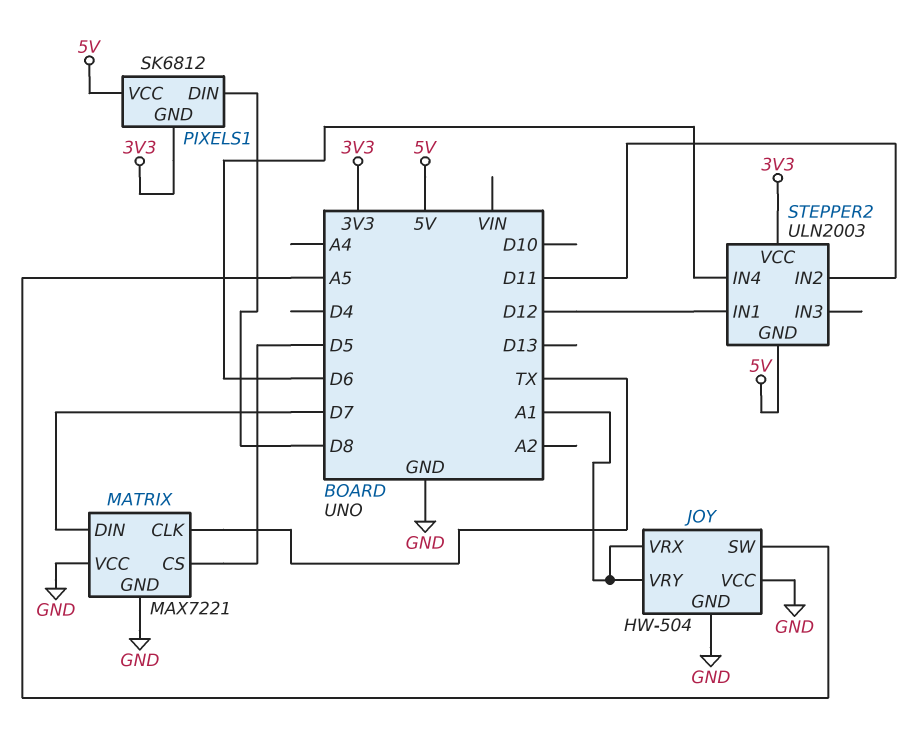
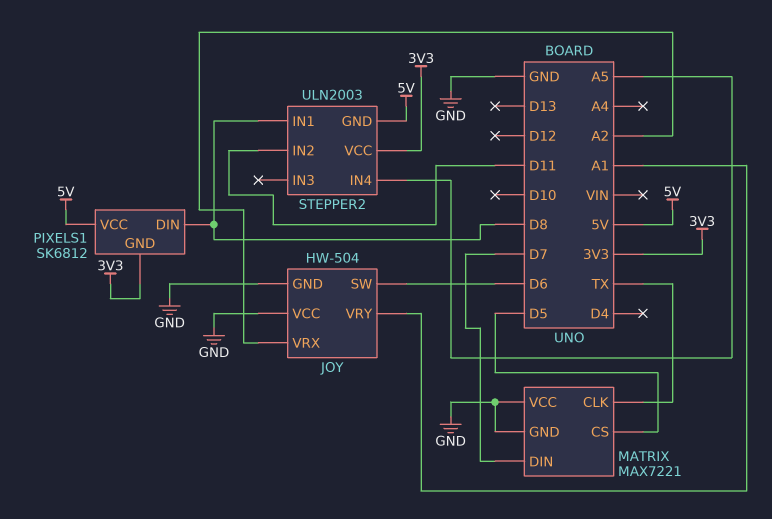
JOY pin SW: A5 -> D6
JOY pin VRX: A1 -> A2
STEPPER2 pin IN1: D12 -> D8
STEPPER2 pin IN4: D6 -> A5

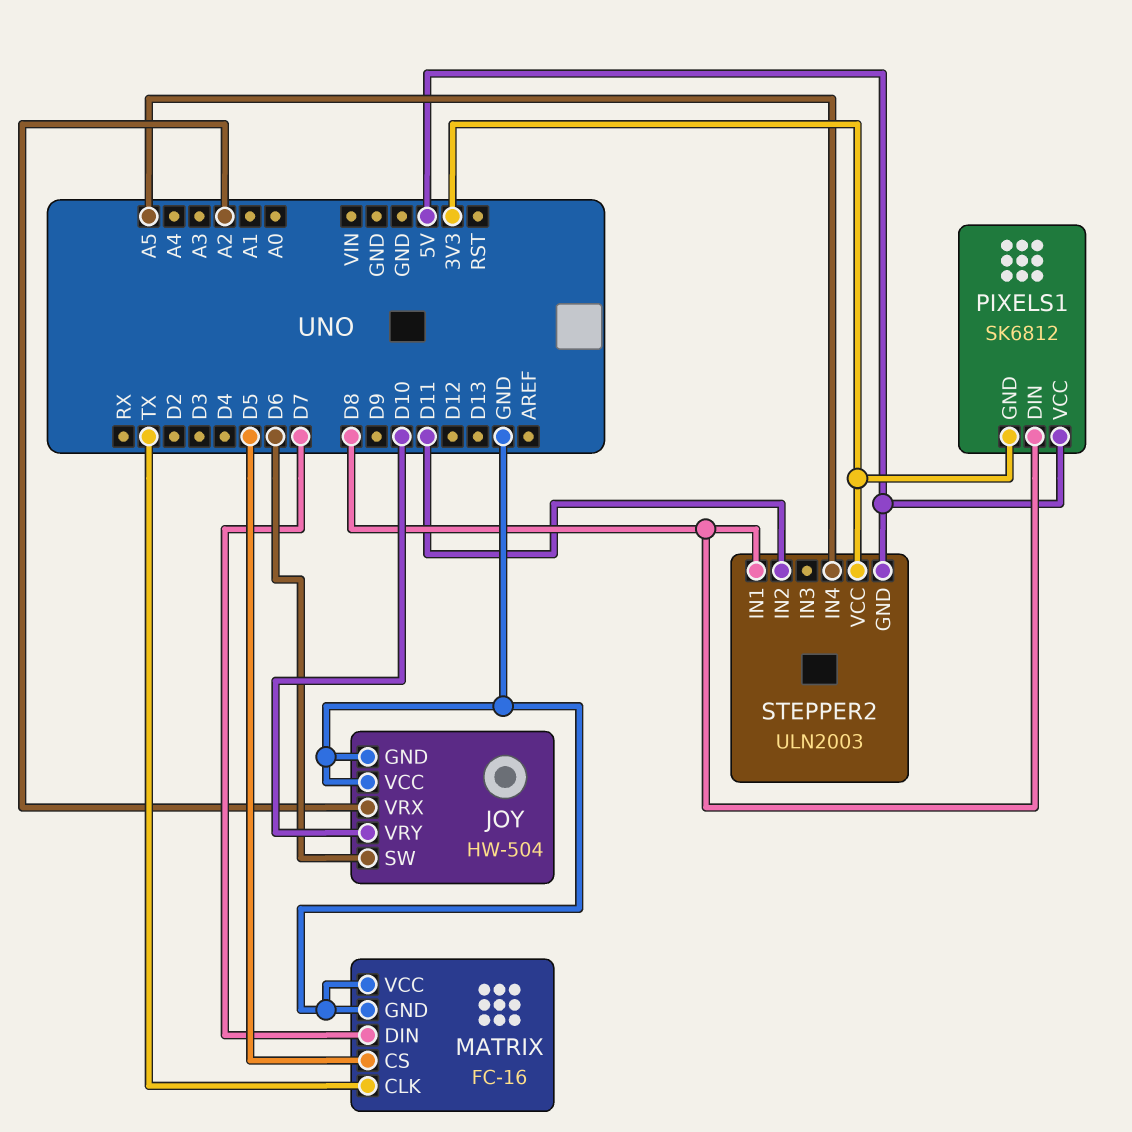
JOY pin VRY: A1 -> D10
MATRIX: MAX7221 -> FC-16

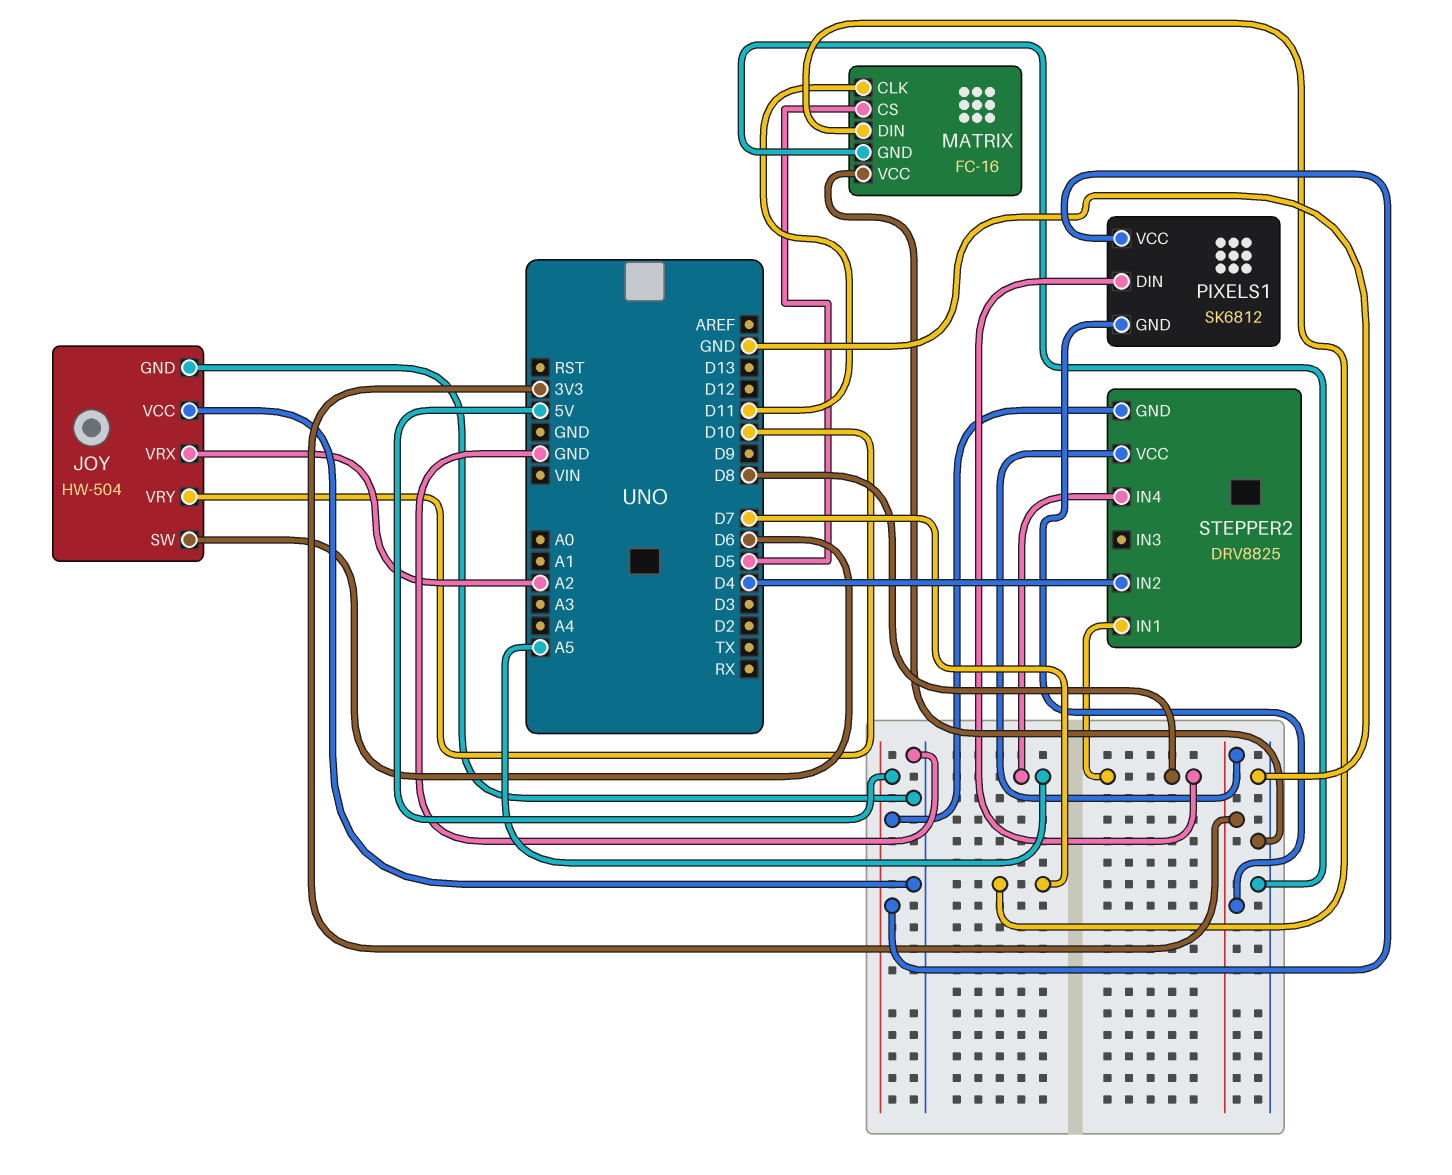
MATRIX pin CLK: TX -> D11
STEPPER2: ULN2003 -> DRV8825
STEPPER2 pin IN2: D11 -> D4

